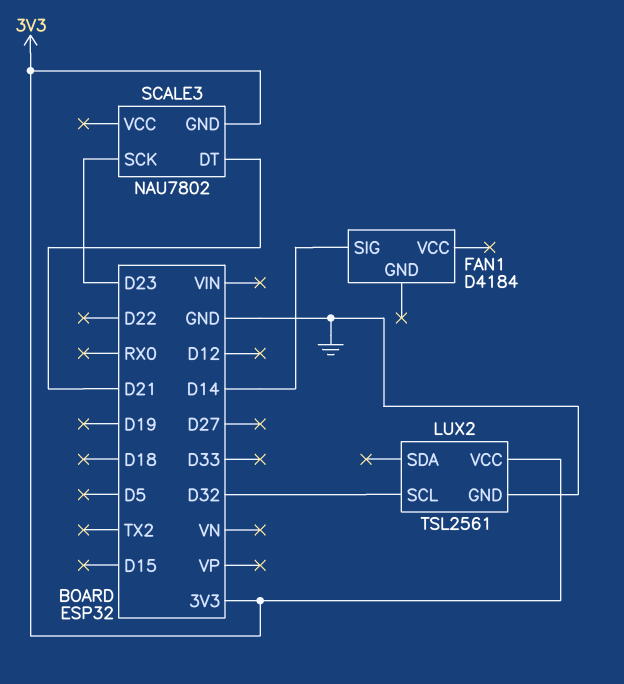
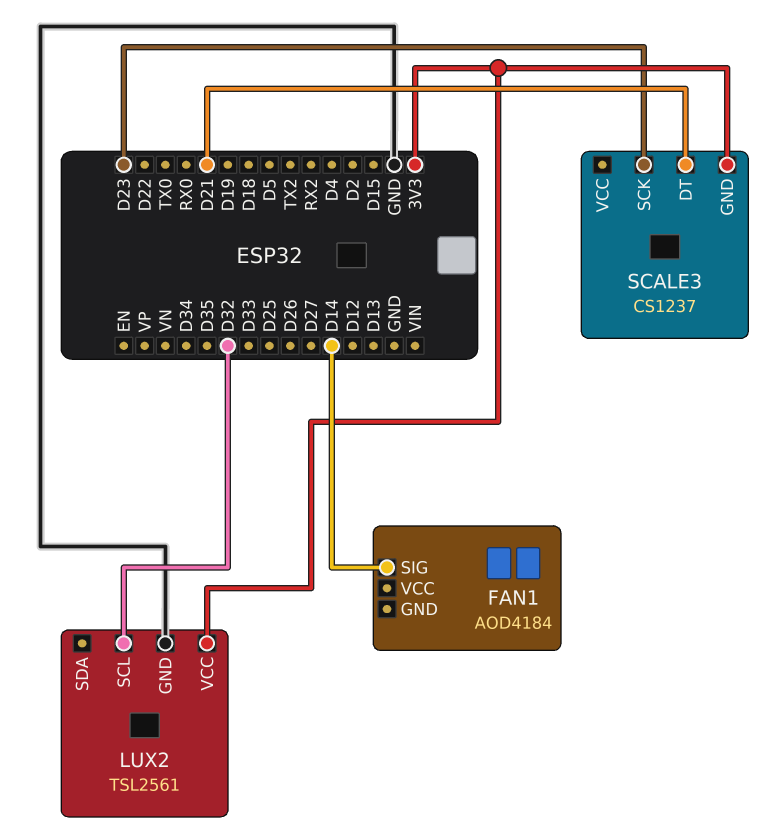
FAN1: D4184 -> AOD4184
SCALE3: NAU7802 -> CS1237

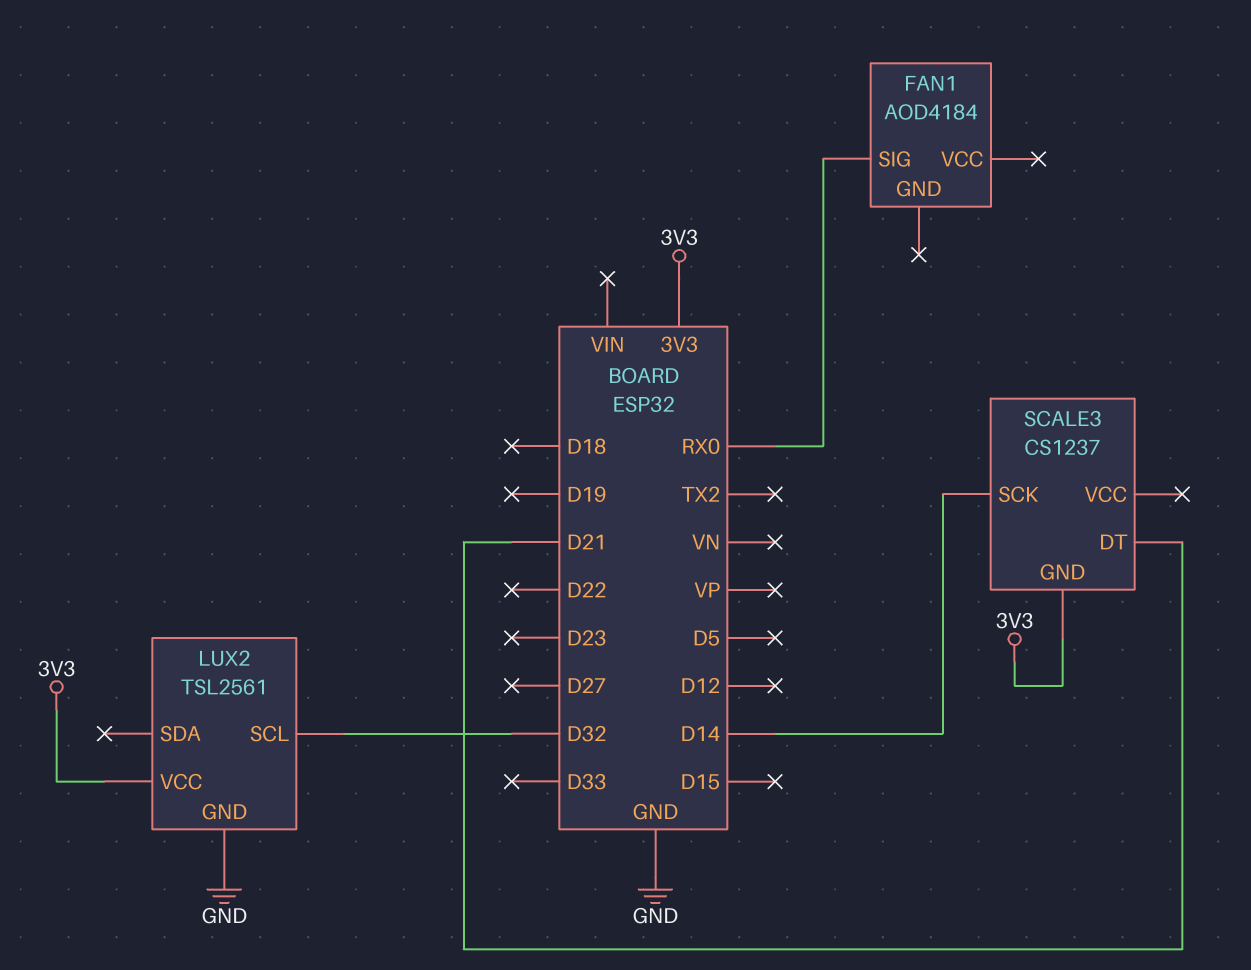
FAN1 pin SIG: D14 -> RX0
SCALE3 pin SCK: D23 -> D14

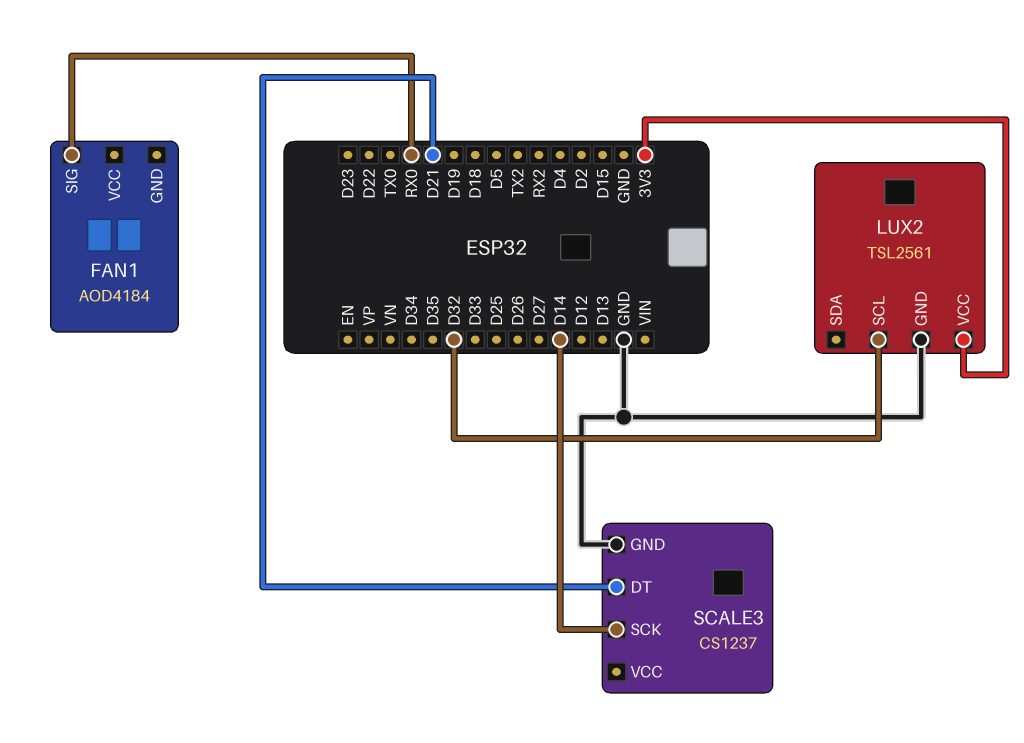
SCALE3 pin GND: 3V3 -> GND

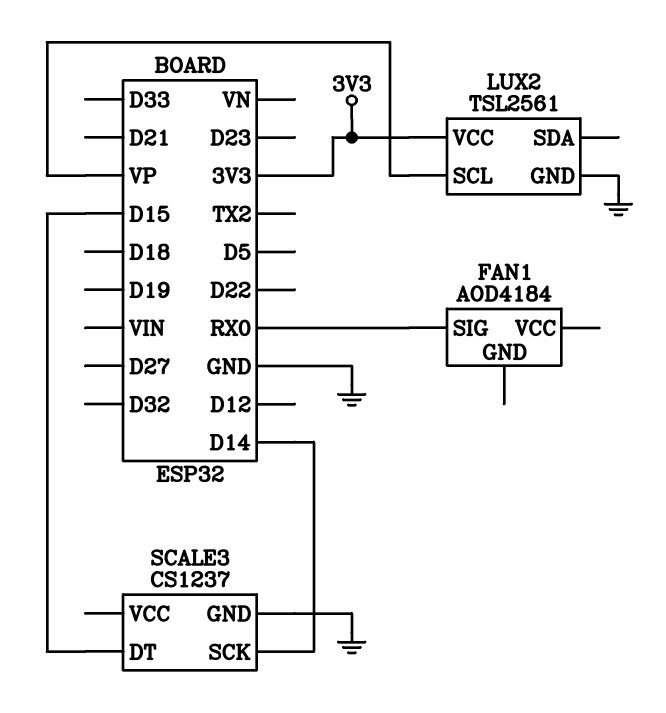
LUX2 pin SCL: D32 -> VP
SCALE3 pin DT: D21 -> D15

